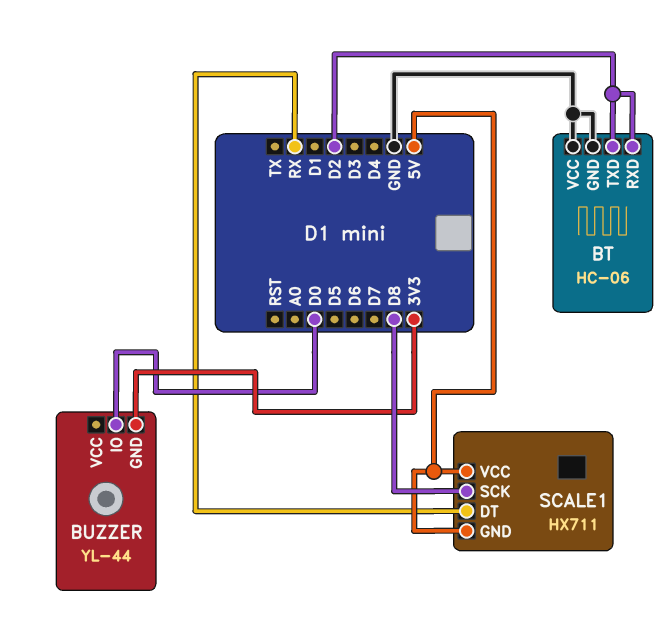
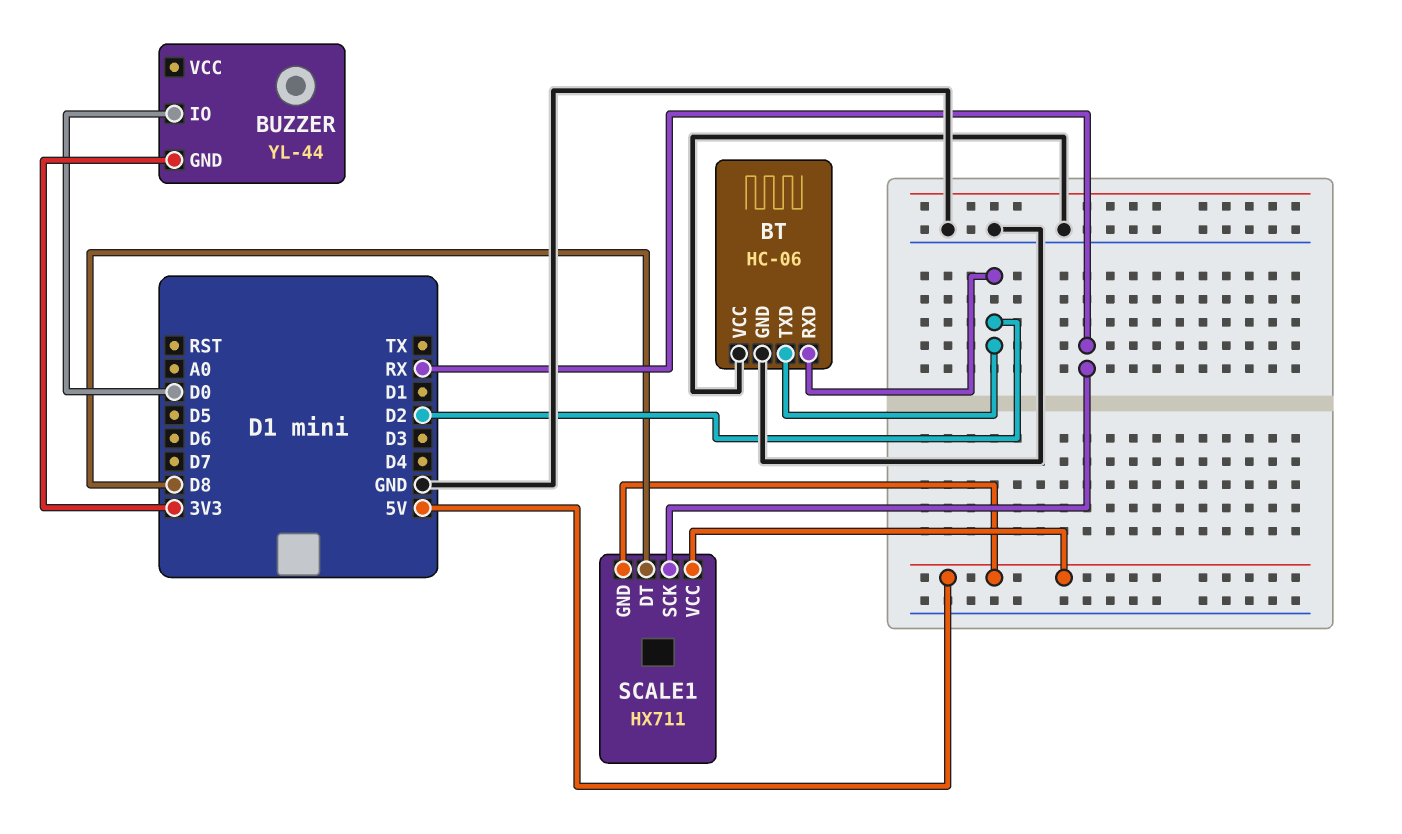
SCALE1 pin DT: RX -> D8
SCALE1 pin SCK: D8 -> RX

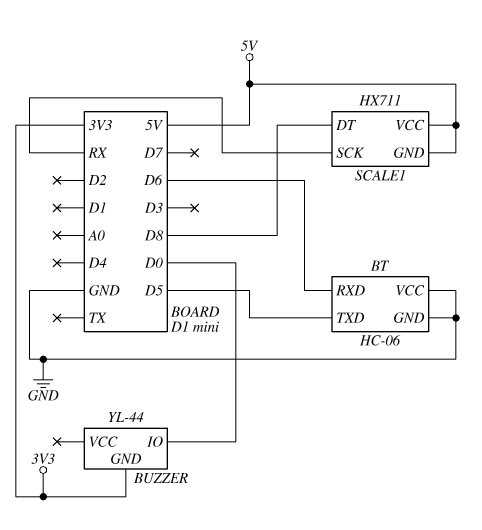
BT pin RXD: D2 -> D6
BT pin TXD: D2 -> D5

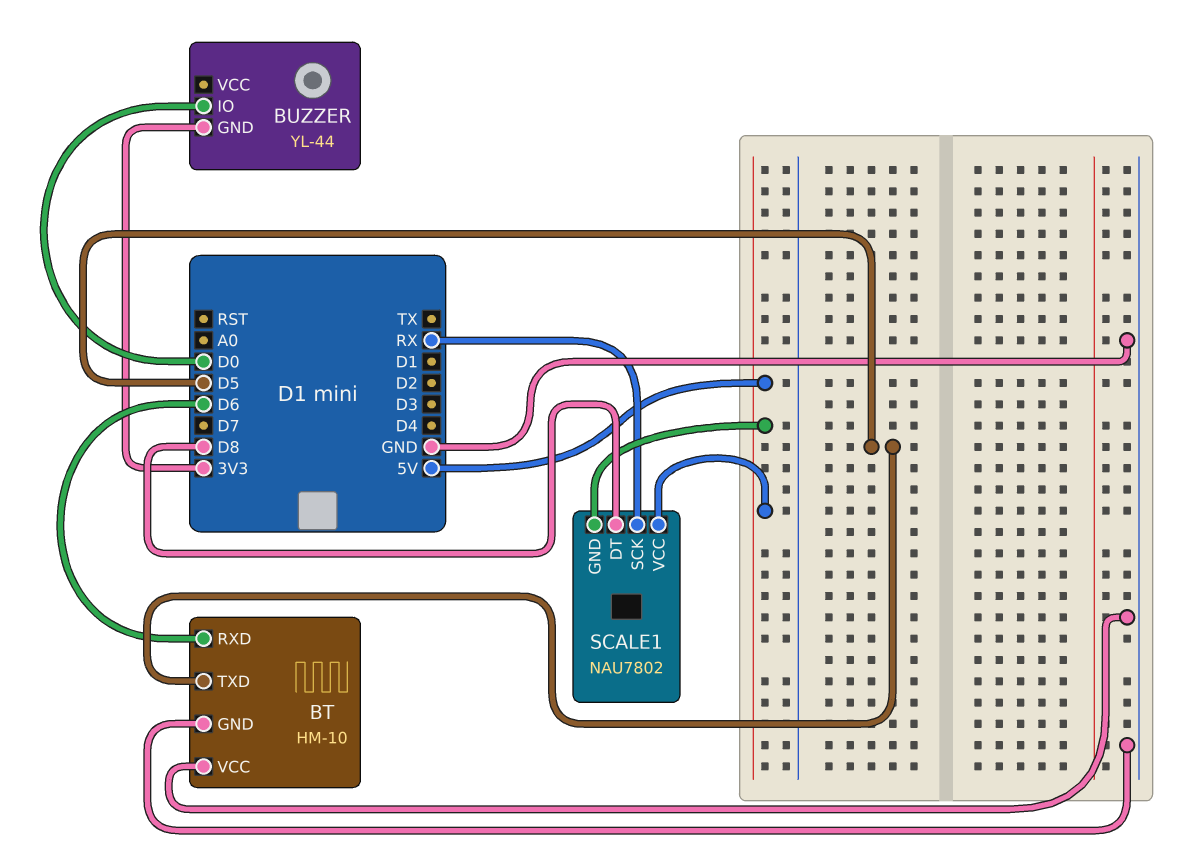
BT: HC-06 -> HM-10
SCALE1: HX711 -> NAU7802

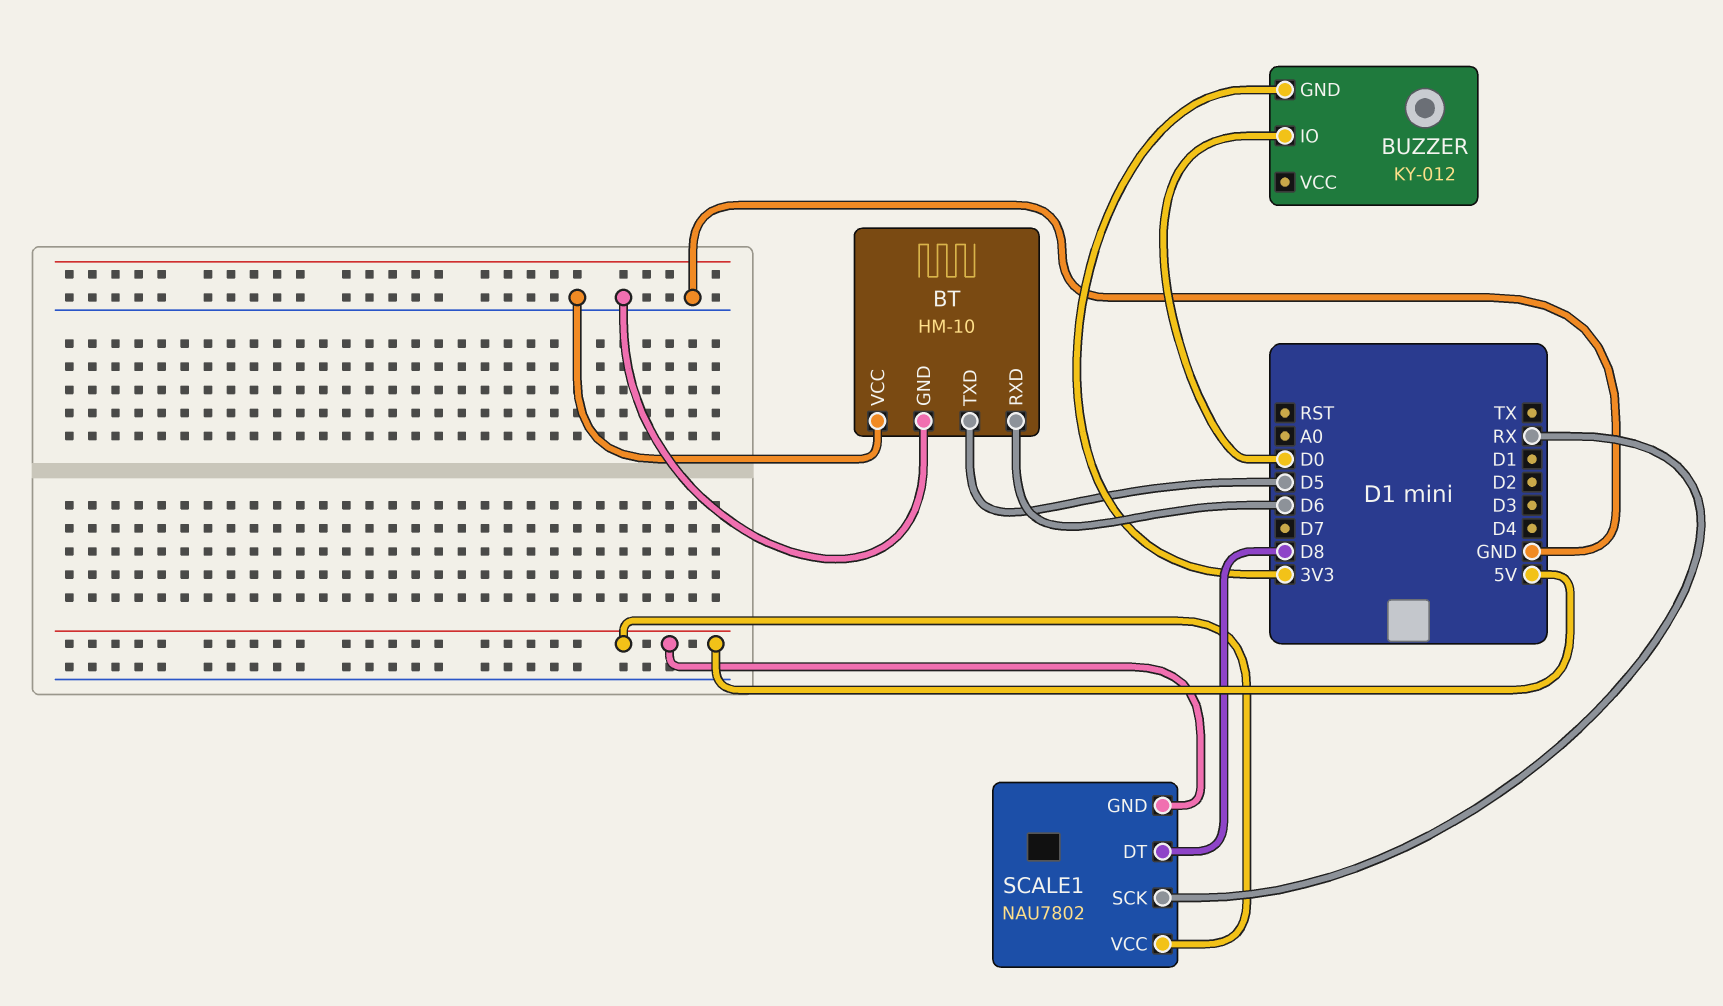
BUZZER: YL-44 -> KY-012

